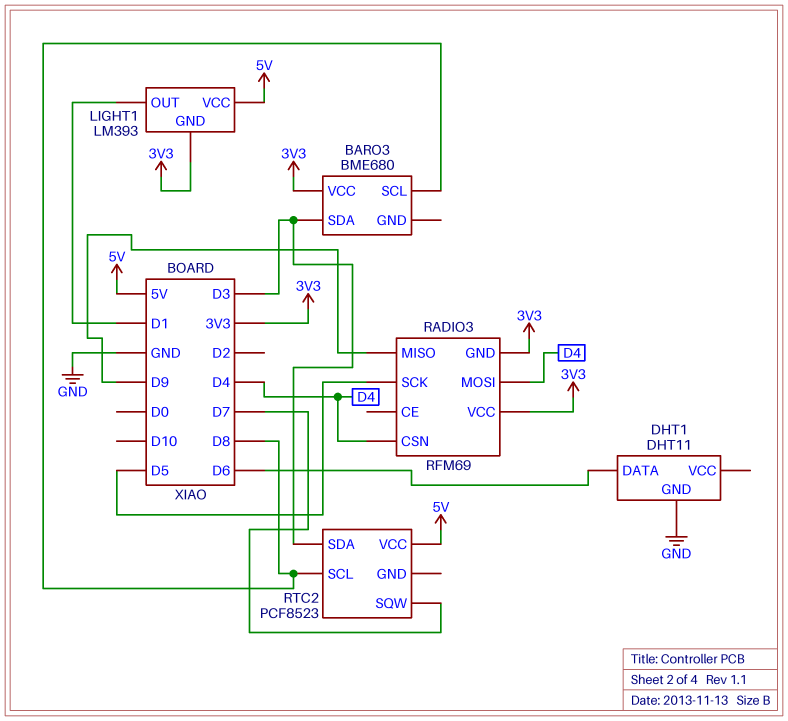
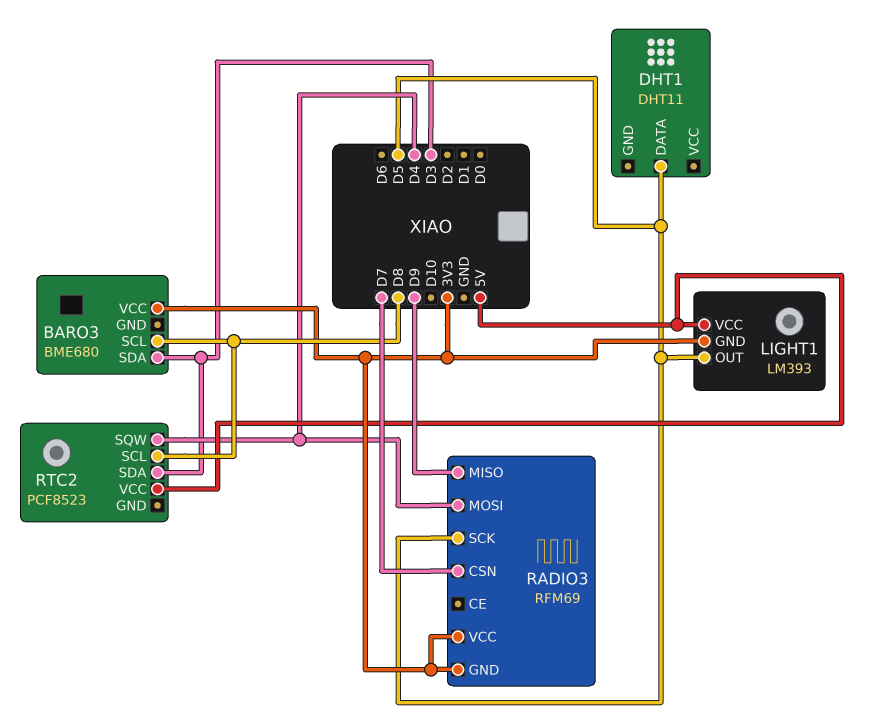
DHT1 pin DATA: D6 -> D5
DHT1 pin GND: GND -> none
LIGHT1 pin OUT: D1 -> D5
RADIO3 pin CSN: D4 -> D7
RTC2 pin SQW: D7 -> D4

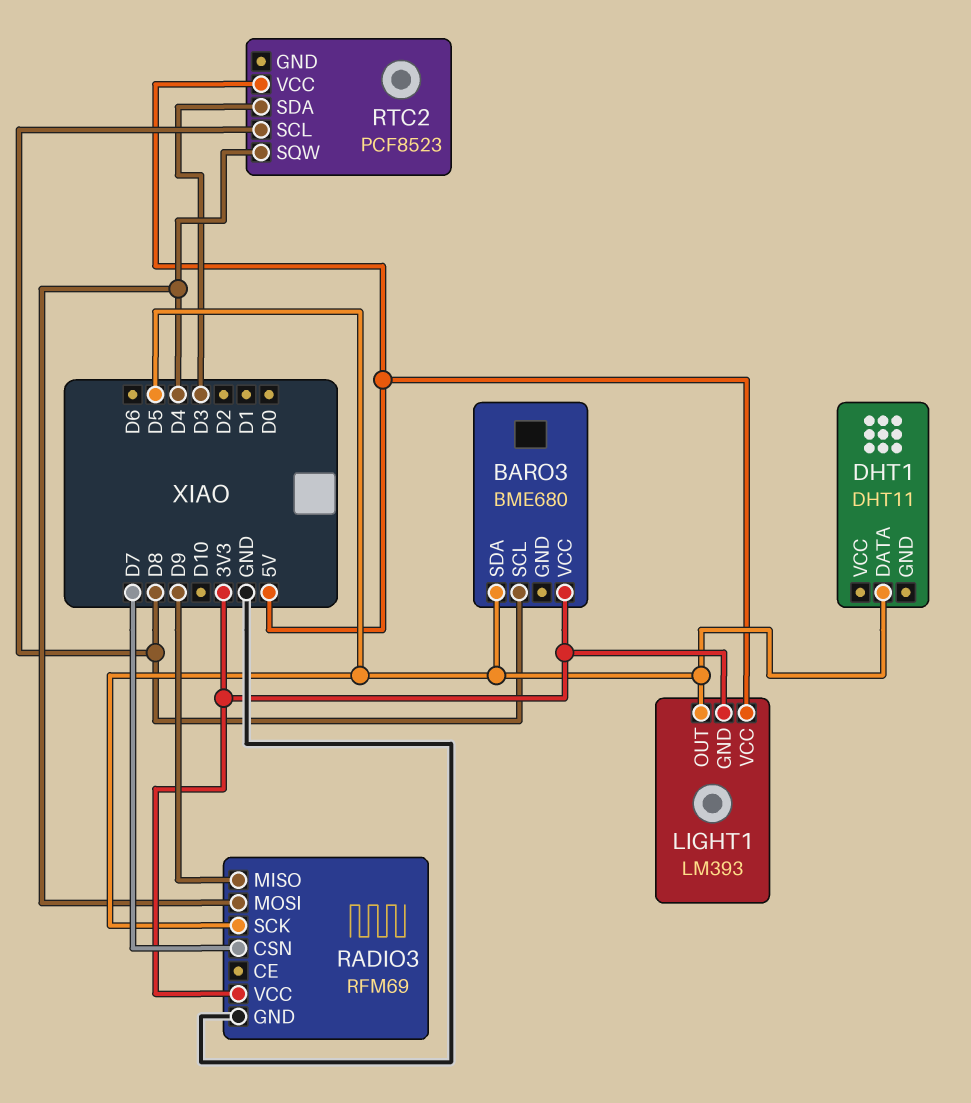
BARO3 pin SDA: D3 -> D5
RADIO3 pin GND: 3V3 -> GND

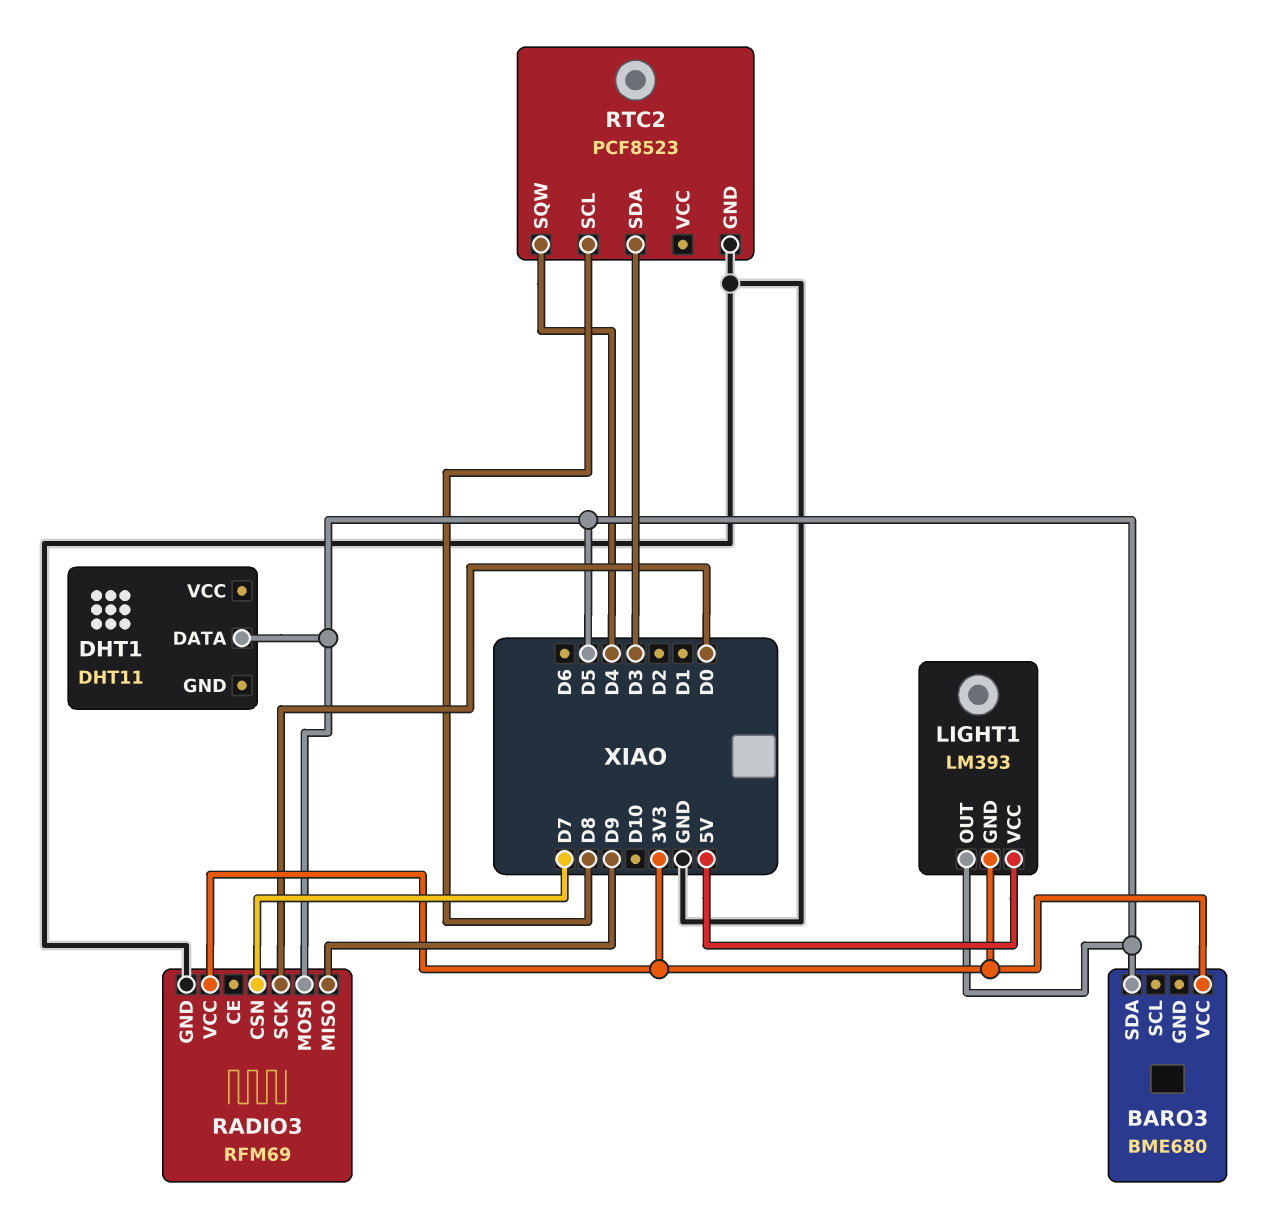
BARO3 pin SCL: D8 -> none
RADIO3 pin MOSI: D4 -> D5
RADIO3 pin SCK: D5 -> D0
RTC2 pin GND: none -> GND
RTC2 pin VCC: 5V -> none

